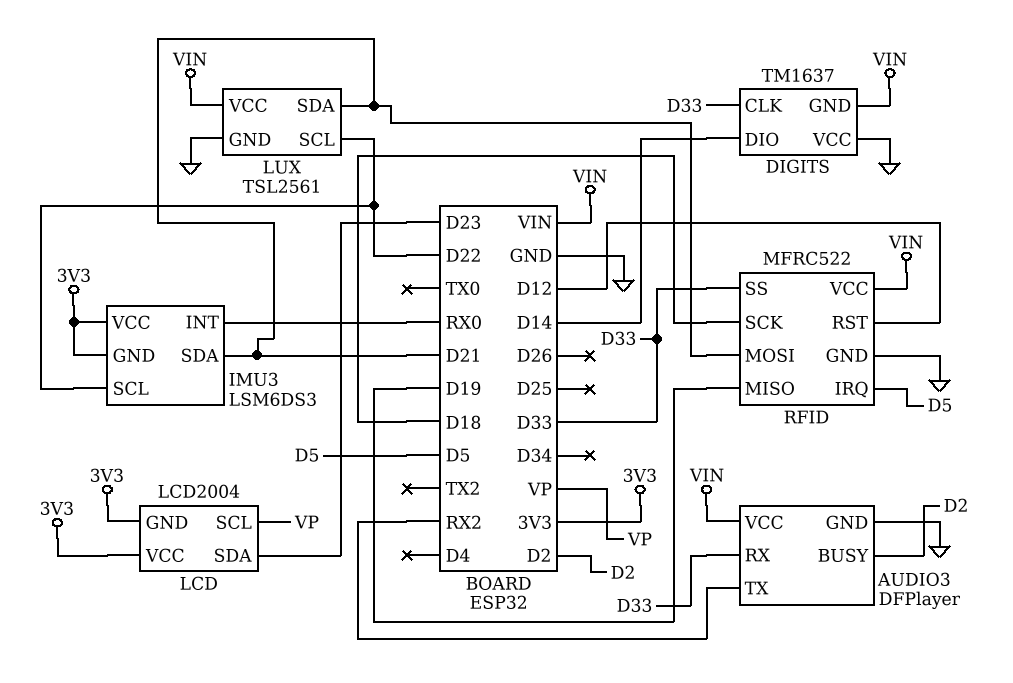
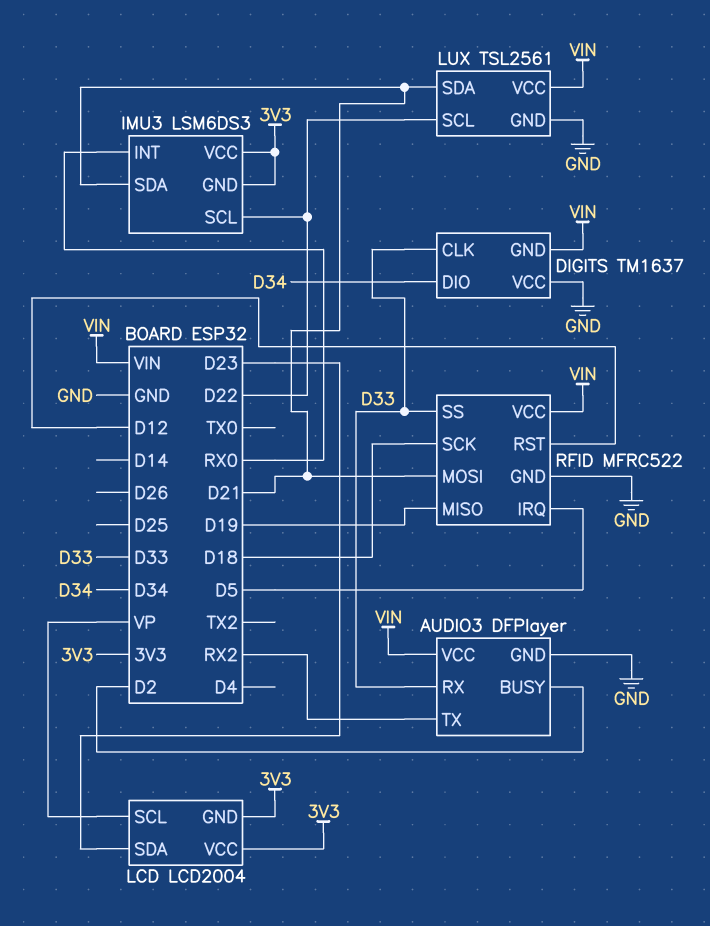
DIGITS pin DIO: D14 -> D34

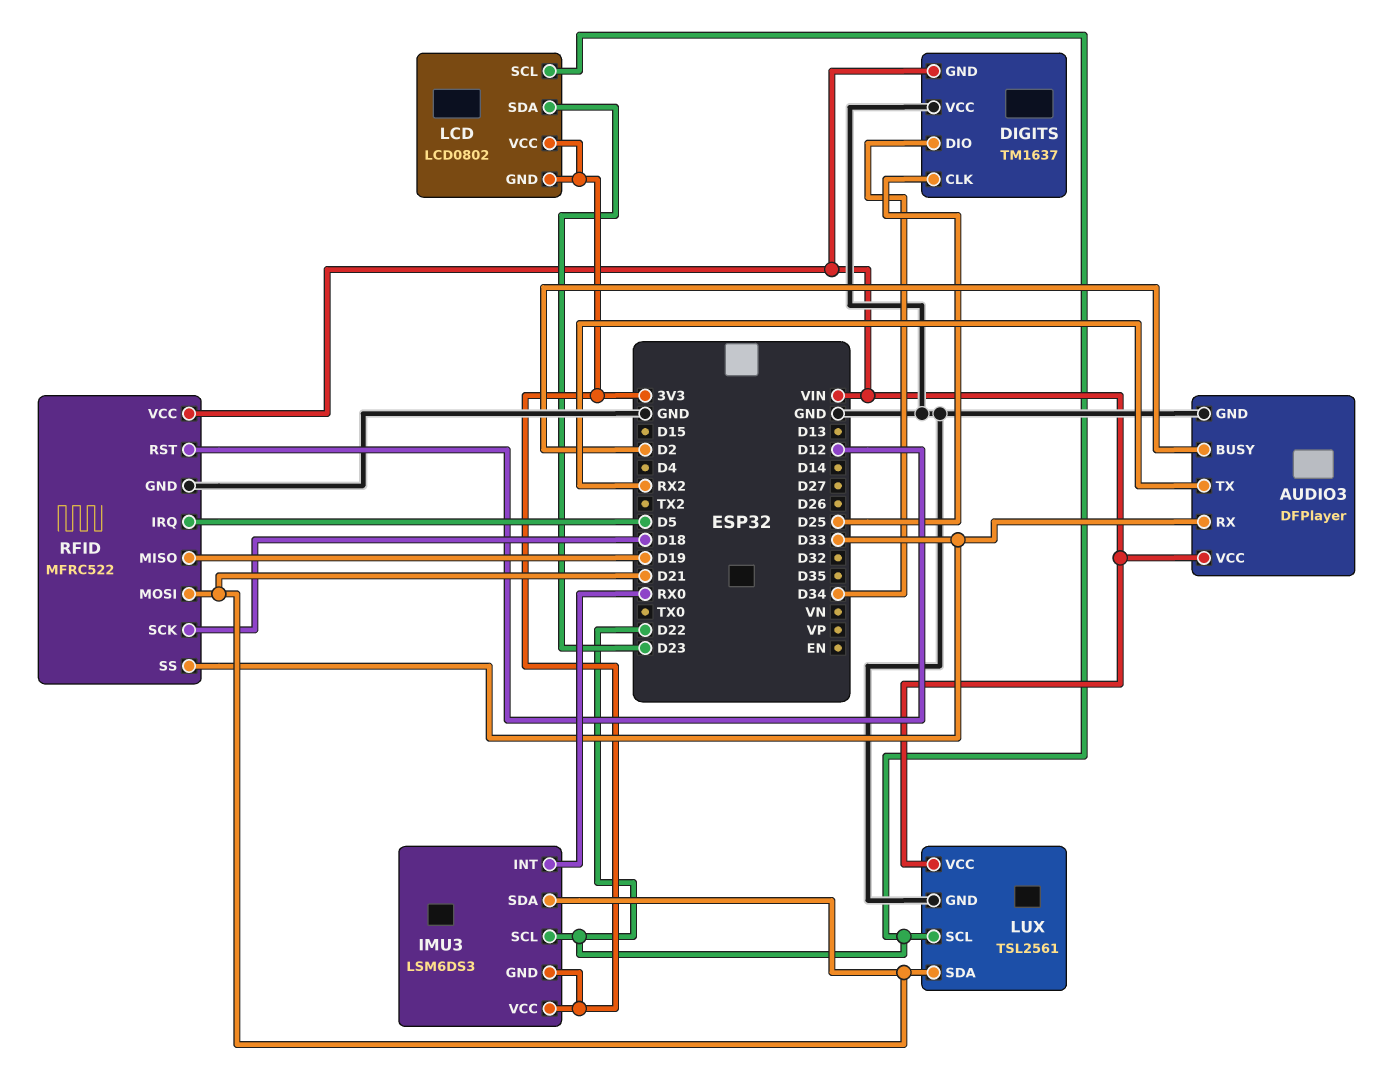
DIGITS pin CLK: D33 -> D25
LCD: LCD2004 -> LCD0802
LCD pin SCL: VP -> D22

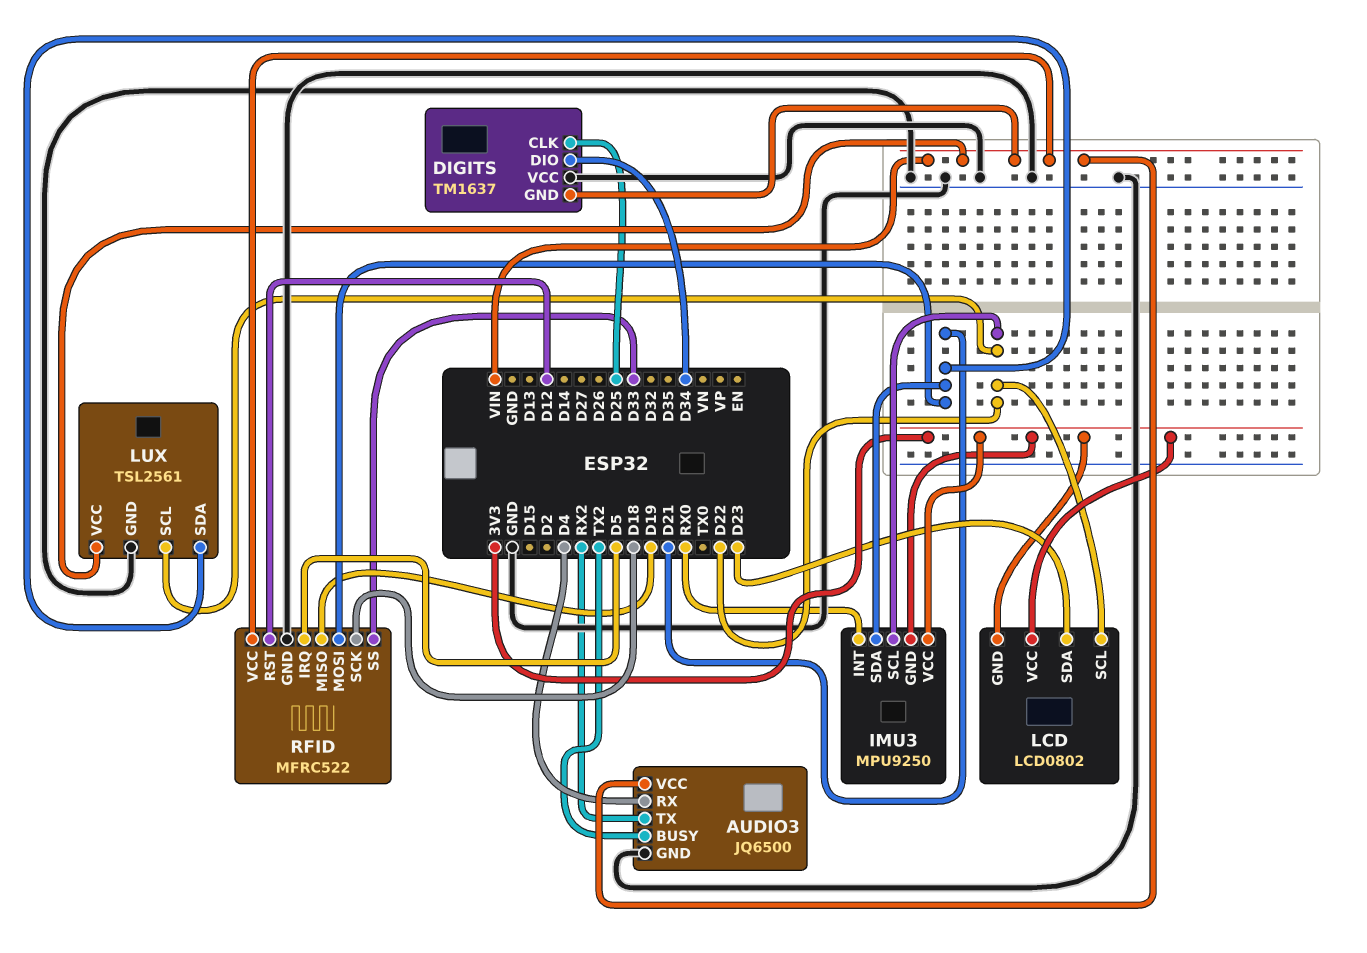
AUDIO3: DFPlayer -> JQ6500
AUDIO3 pin BUSY: D2 -> TX2
AUDIO3 pin RX: D33 -> D4
IMU3: LSM6DS3 -> MPU9250

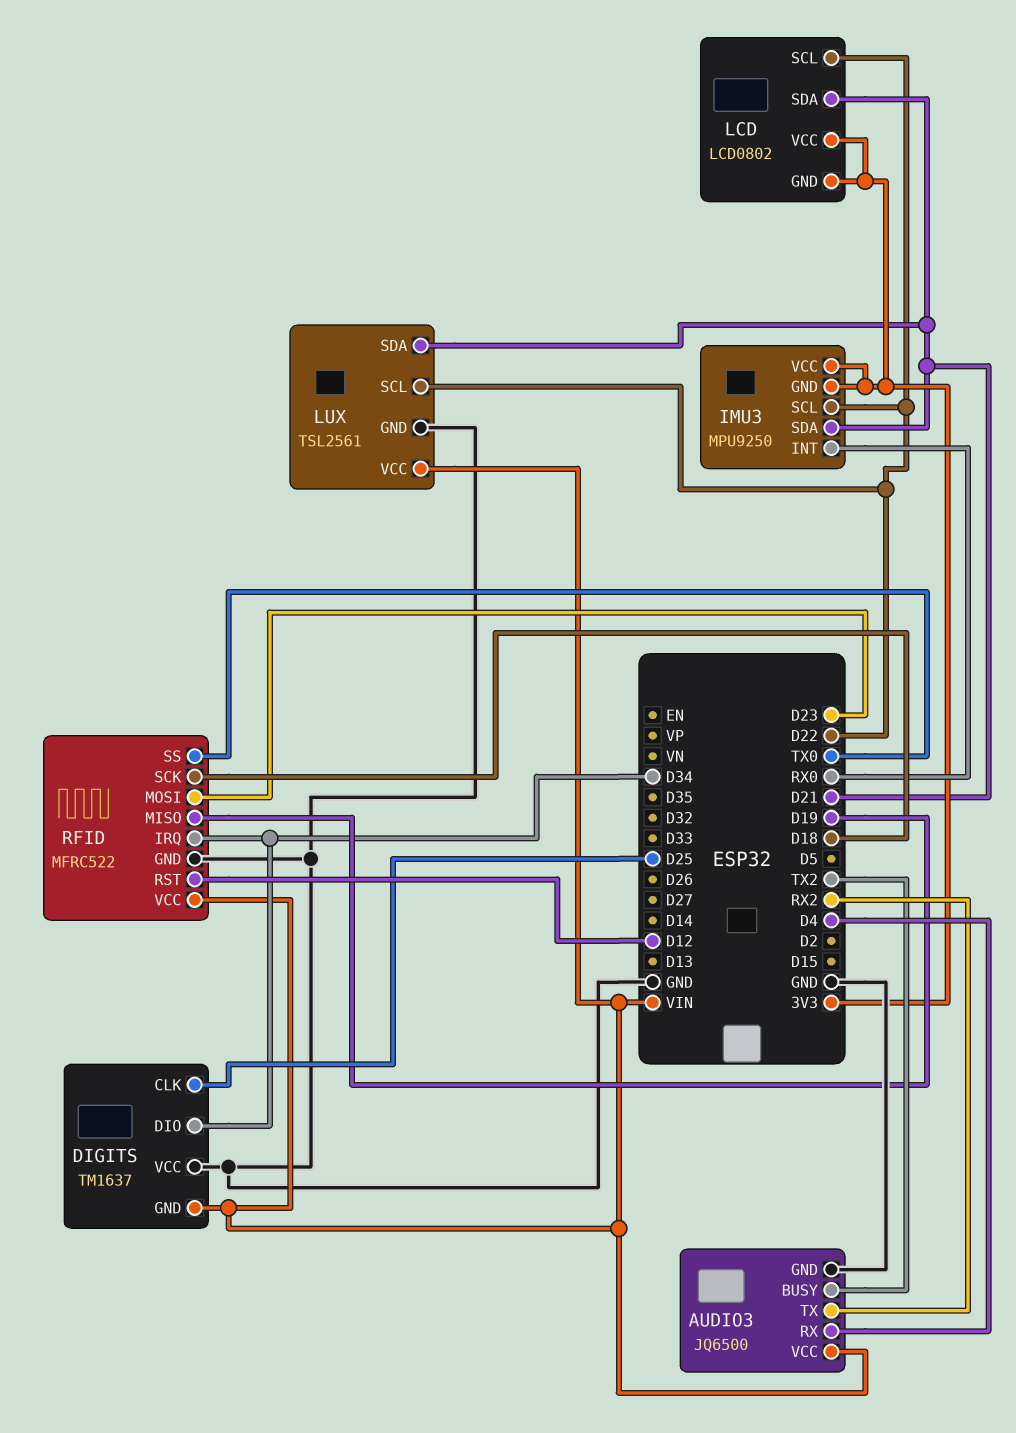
LCD pin SDA: D23 -> D21
RFID pin IRQ: D5 -> D34
RFID pin MOSI: D21 -> D23
RFID pin SS: D33 -> TX0

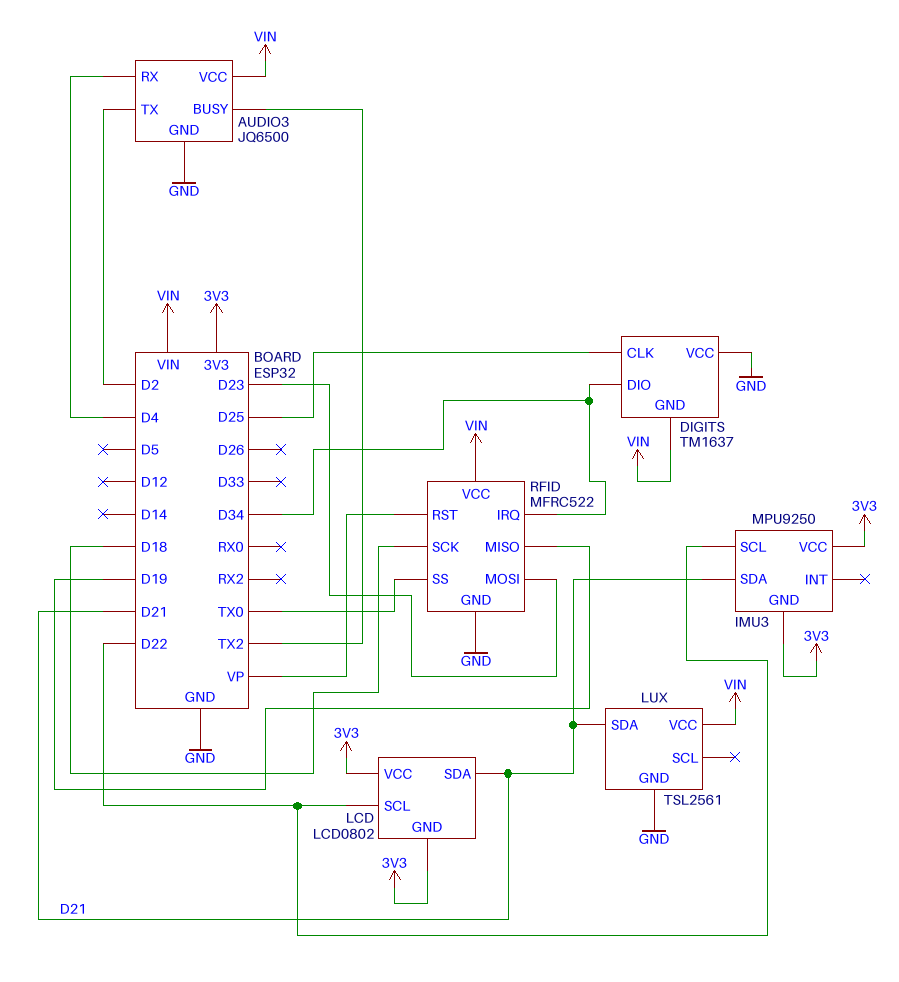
AUDIO3 pin TX: RX2 -> D2
IMU3 pin INT: RX0 -> none
LUX pin SCL: D22 -> none
RFID pin RST: D12 -> VP

